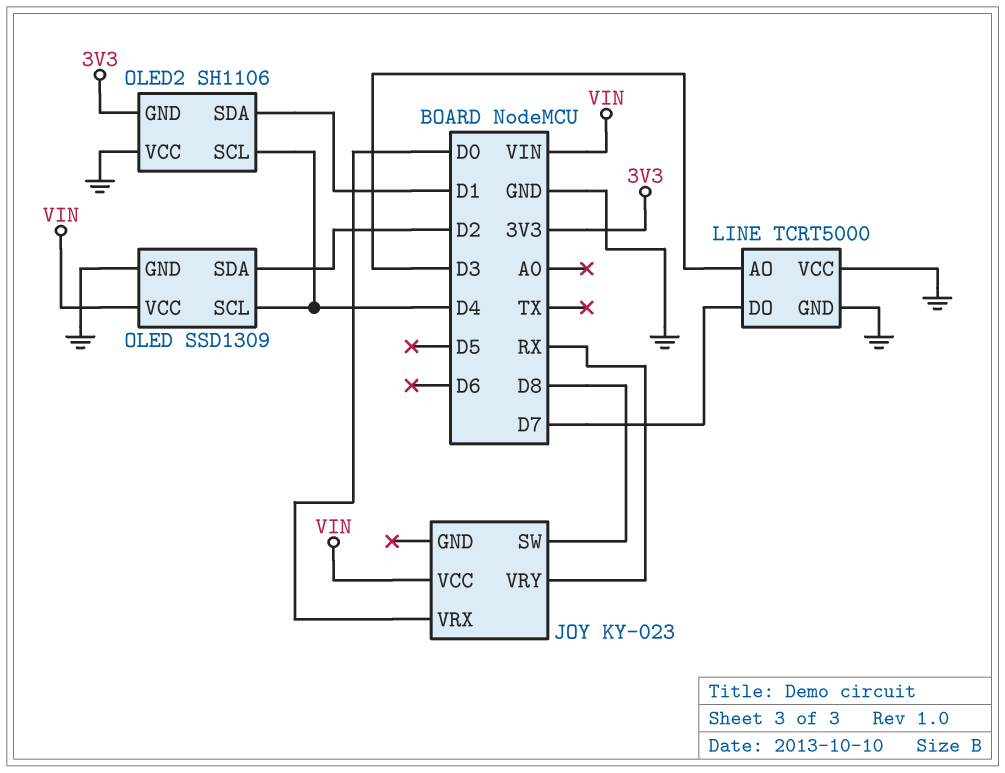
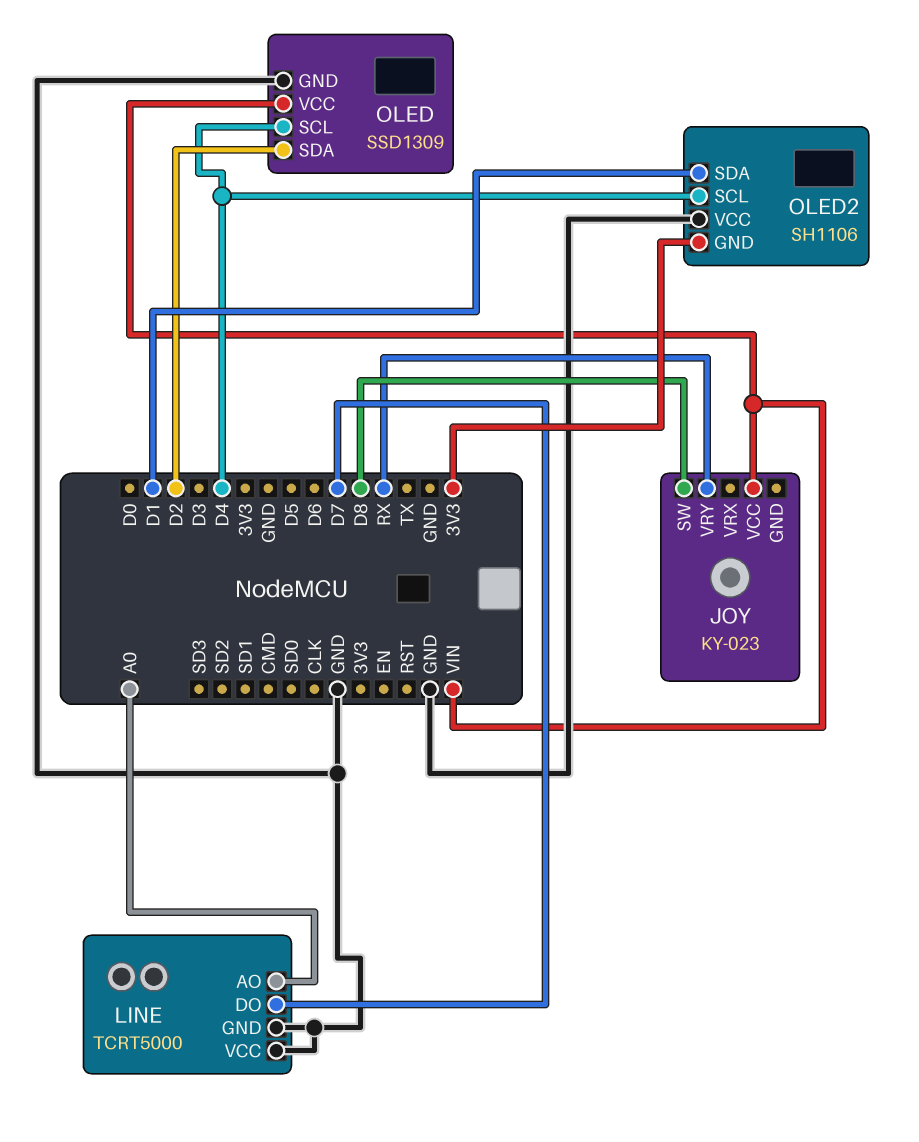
JOY pin VRX: D0 -> none
LINE pin AO: D3 -> A0

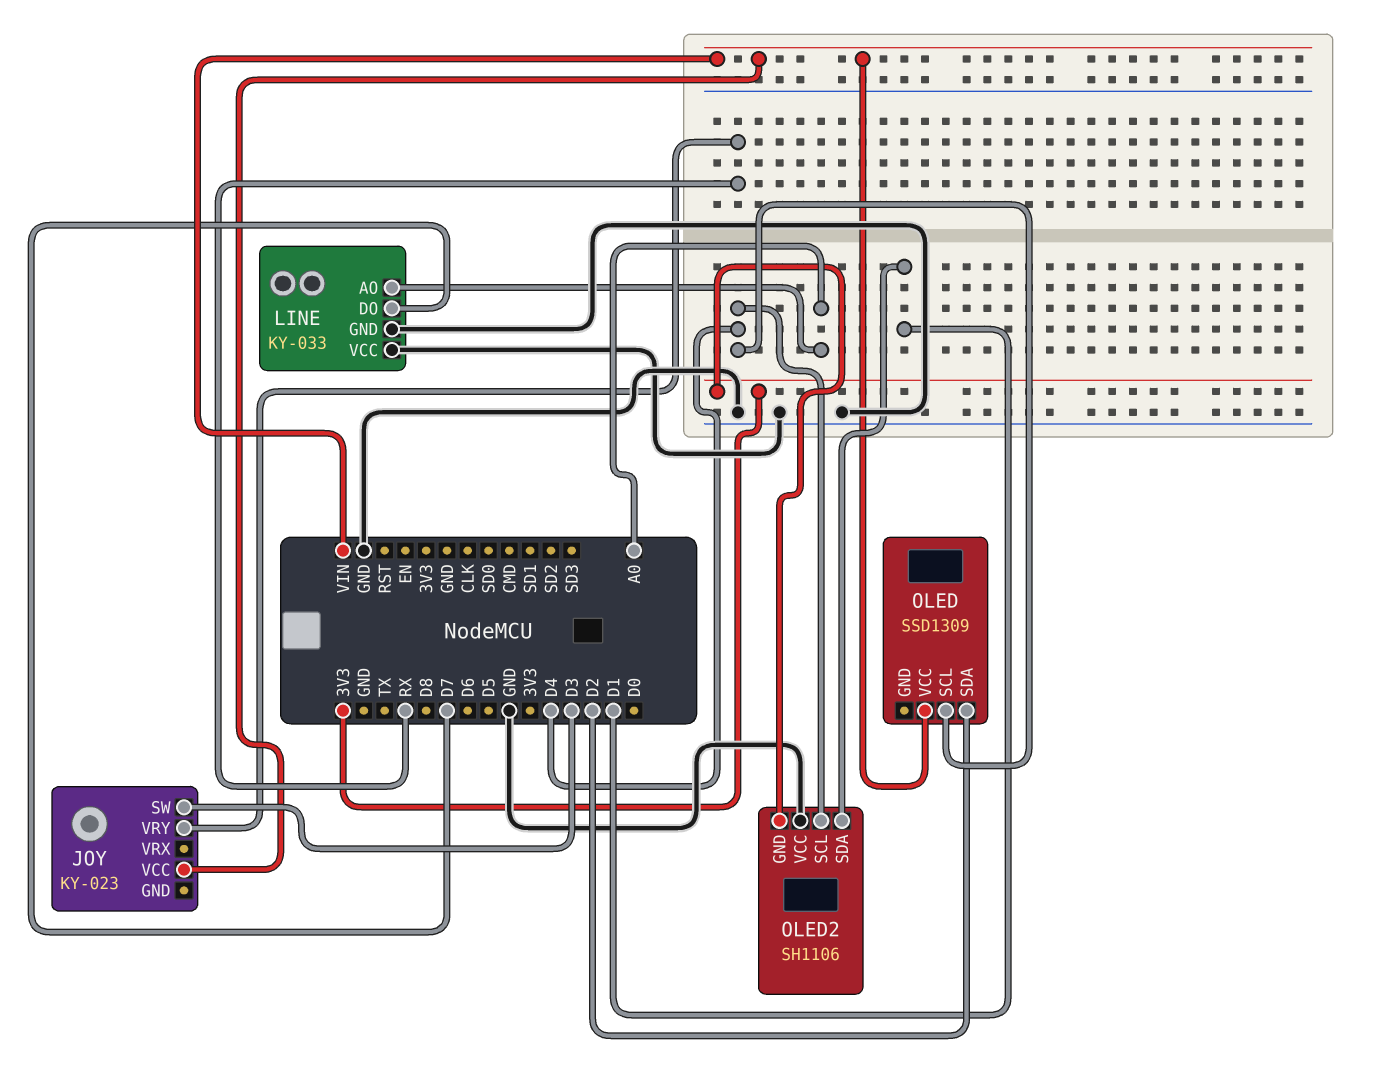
JOY pin SW: D8 -> D3
LINE: TCRT5000 -> KY-033
OLED pin GND: GND -> none

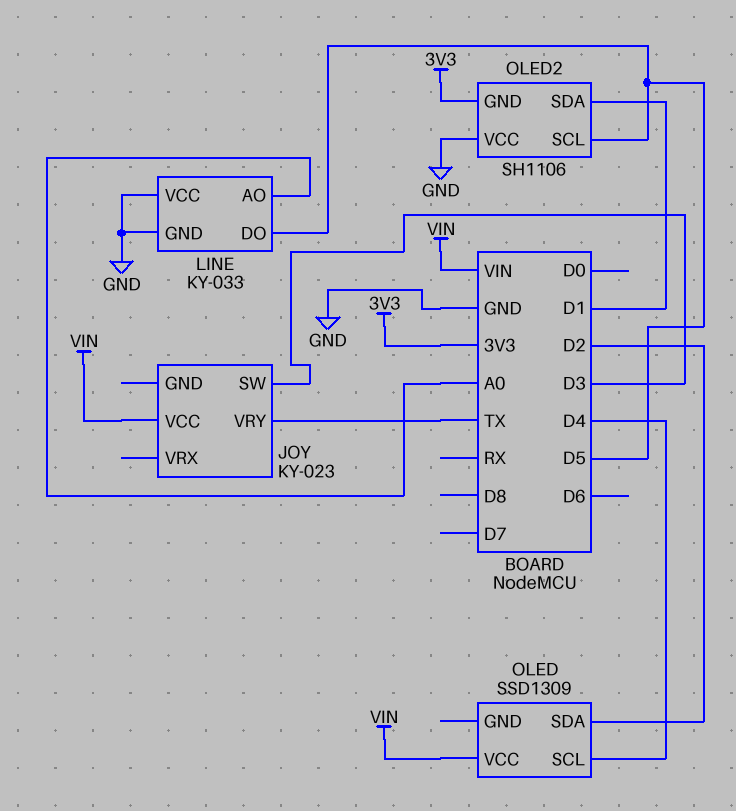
JOY pin VRY: RX -> TX
LINE pin DO: D7 -> D5
OLED2 pin SCL: D4 -> D5

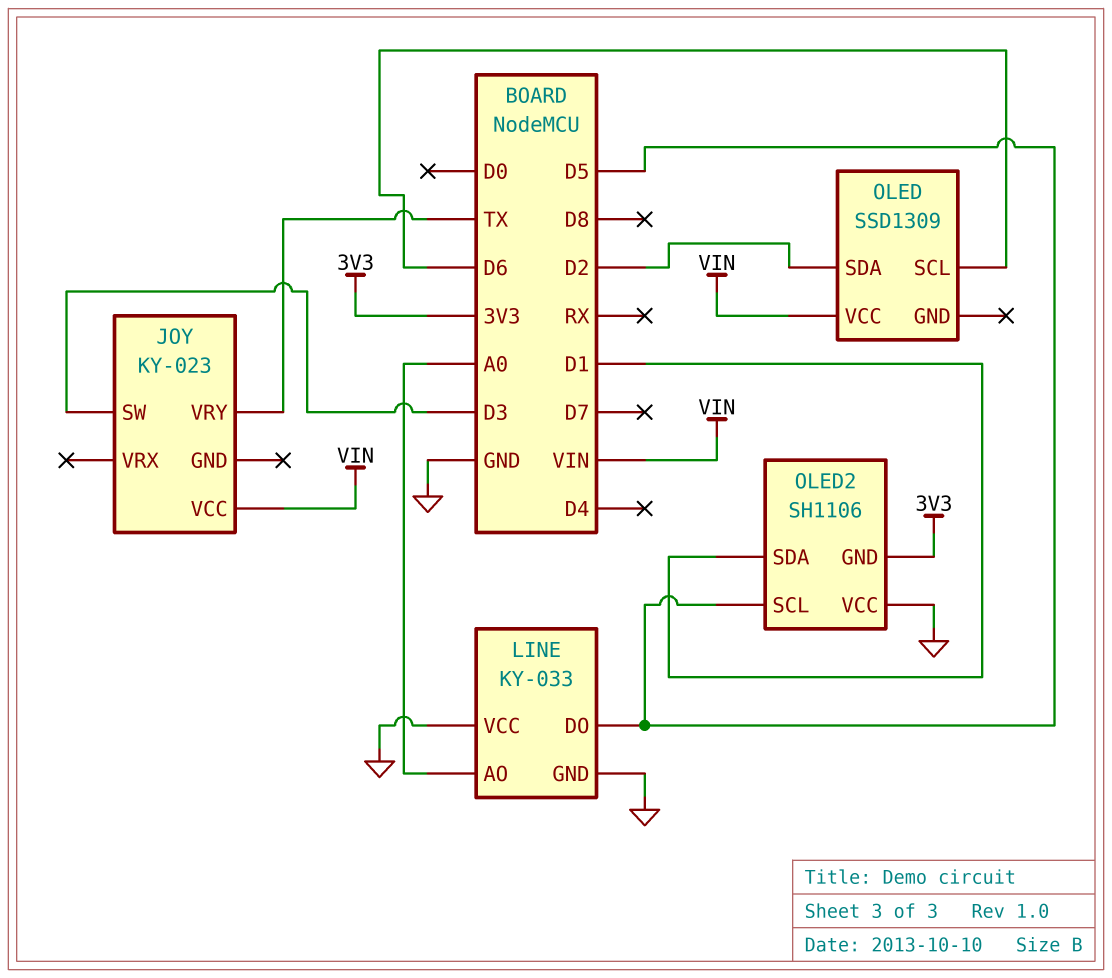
OLED pin SCL: D4 -> D6

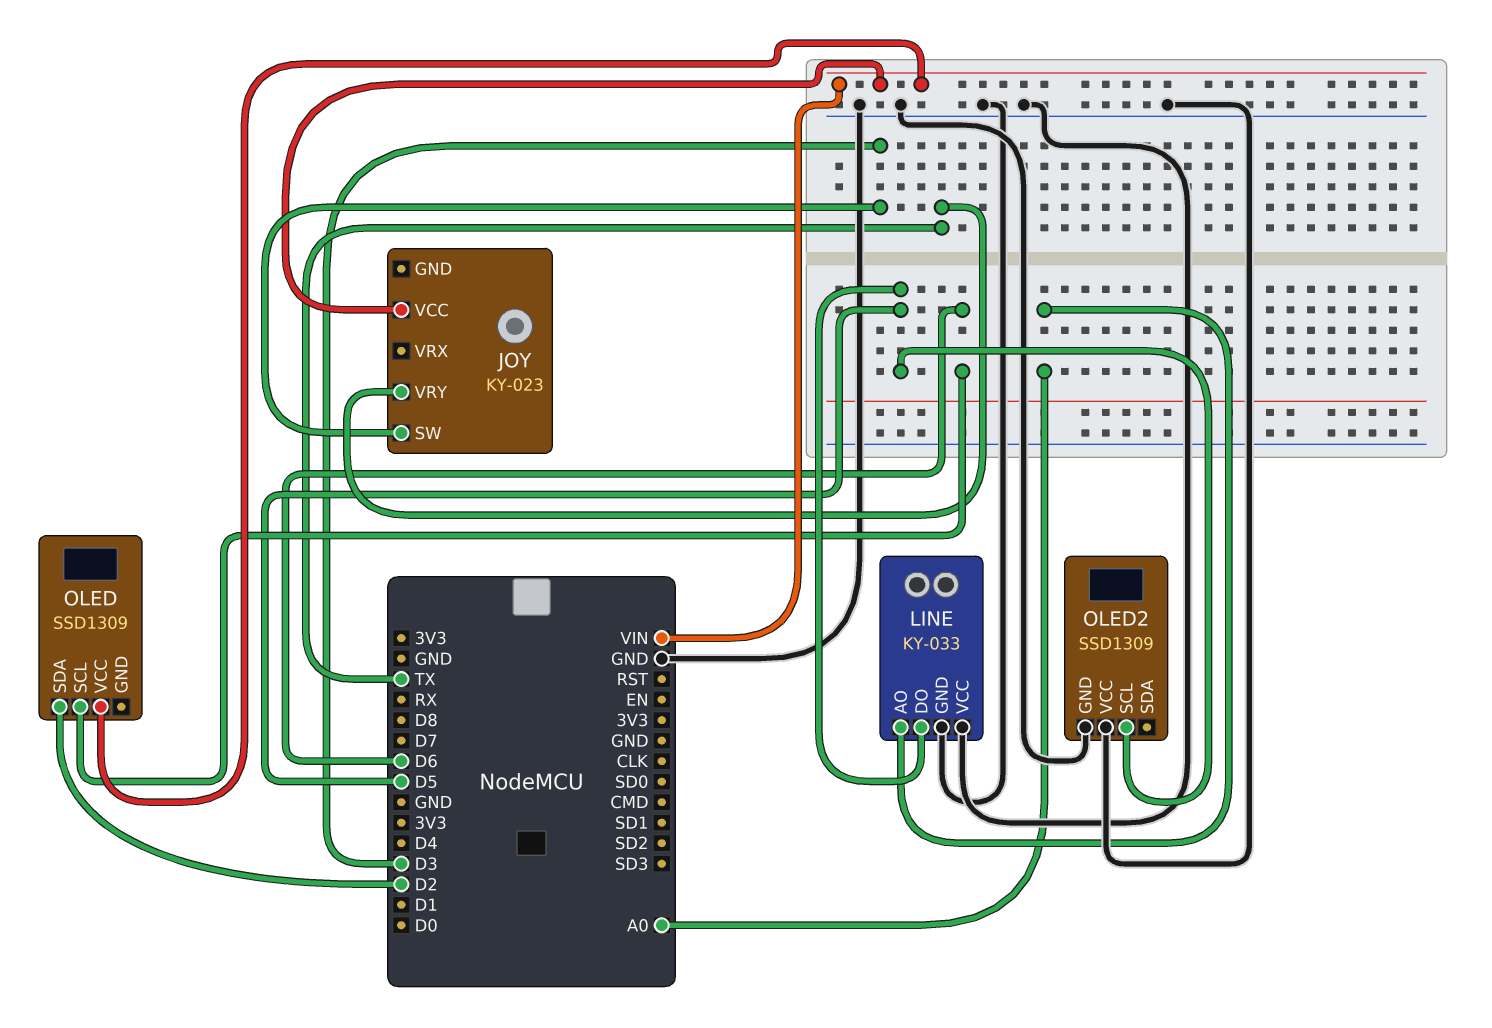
OLED2: SH1106 -> SSD1309
OLED2 pin GND: 3V3 -> GND
OLED2 pin SDA: D1 -> none

